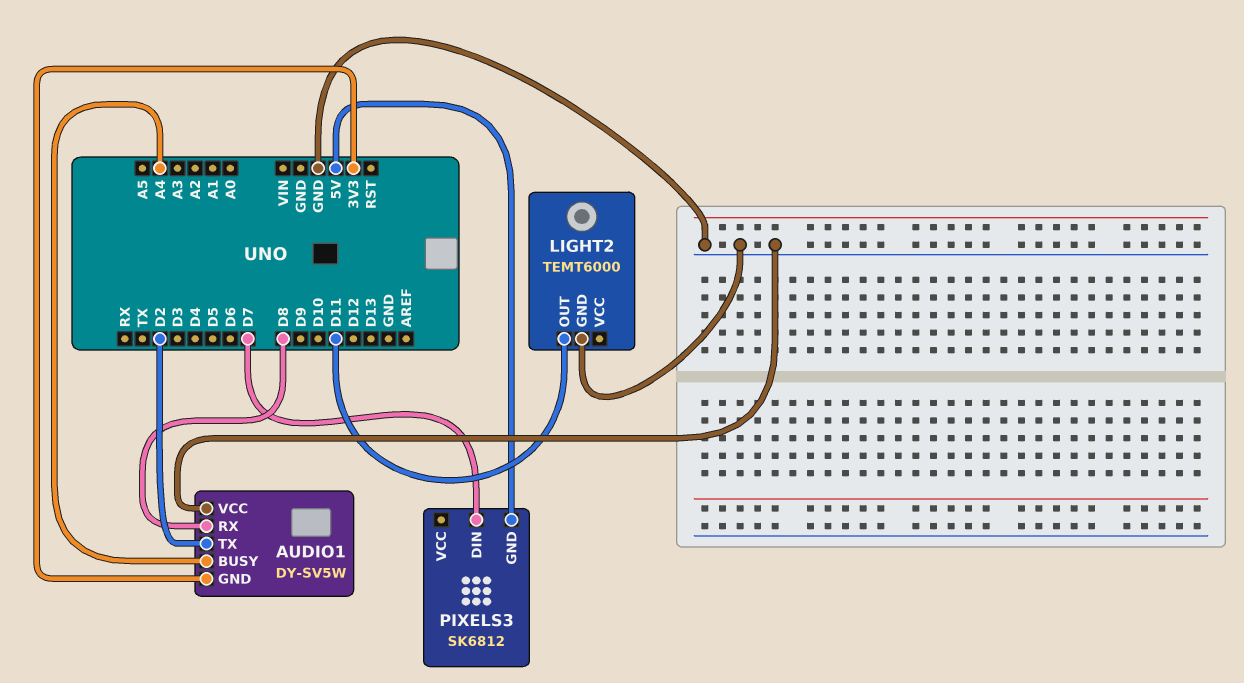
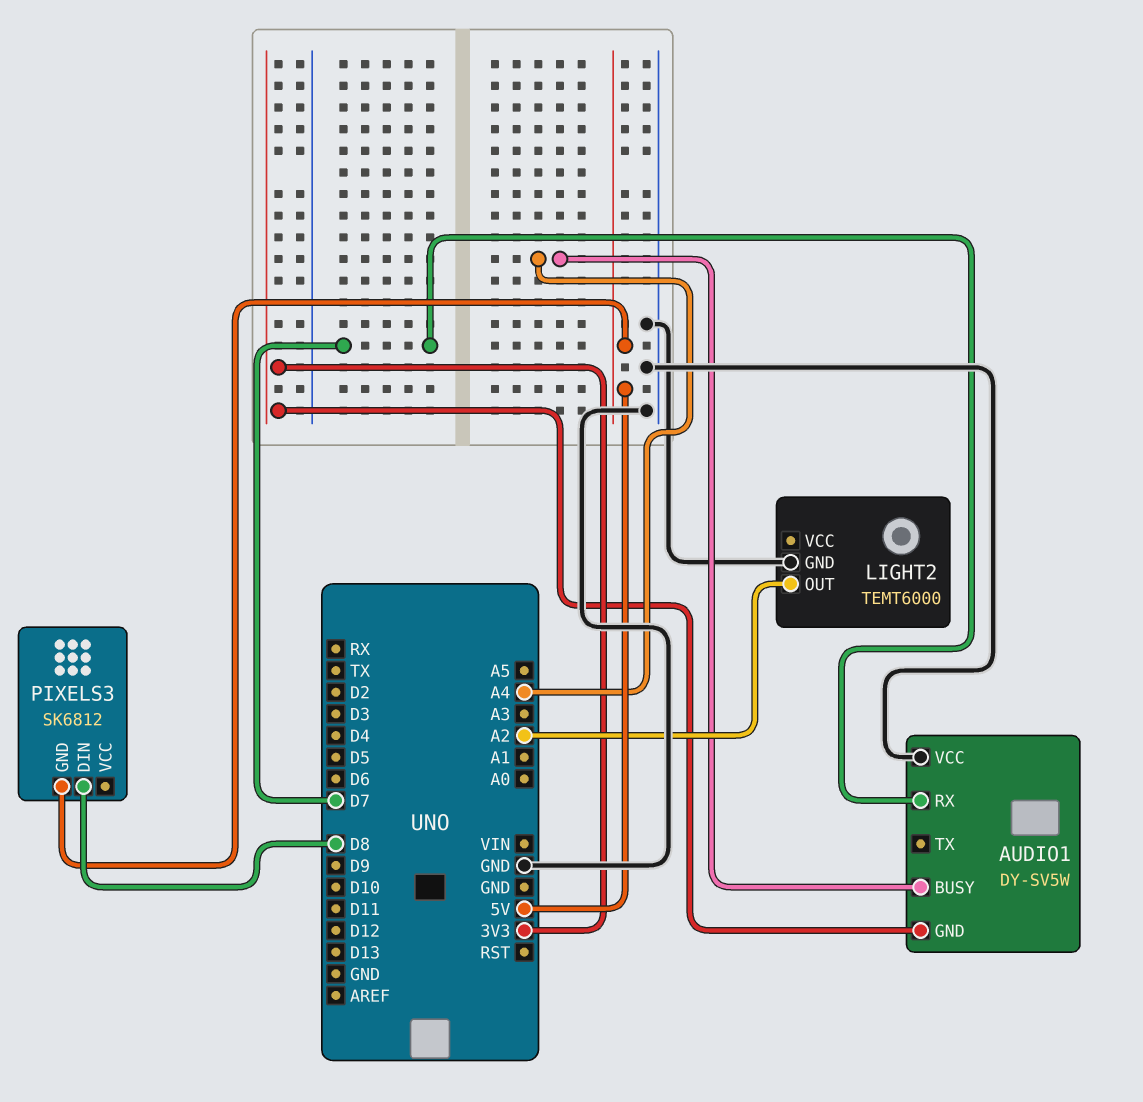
AUDIO1 pin RX: D8 -> D7
AUDIO1 pin TX: D2 -> none
LIGHT2 pin OUT: D11 -> A2
PIXELS3 pin DIN: D7 -> D8

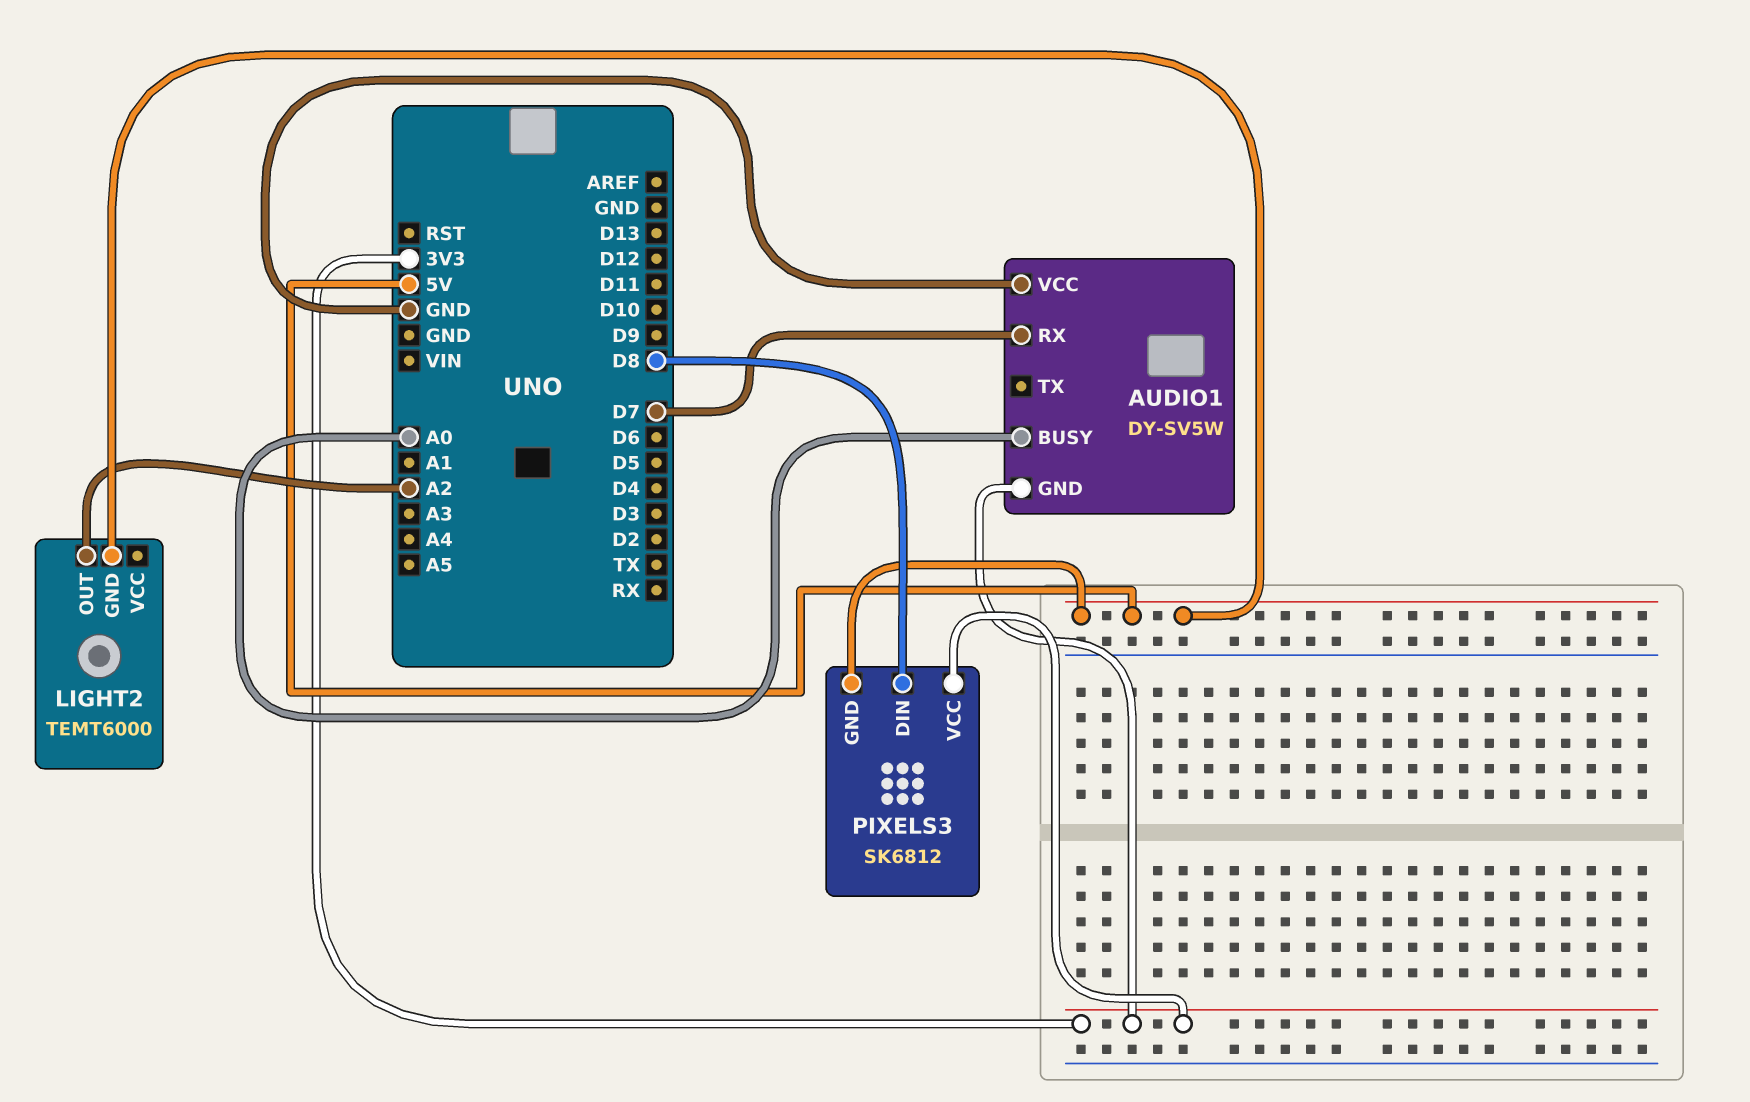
AUDIO1 pin BUSY: A4 -> A0
LIGHT2 pin GND: GND -> 5V
PIXELS3 pin VCC: none -> 3V3

